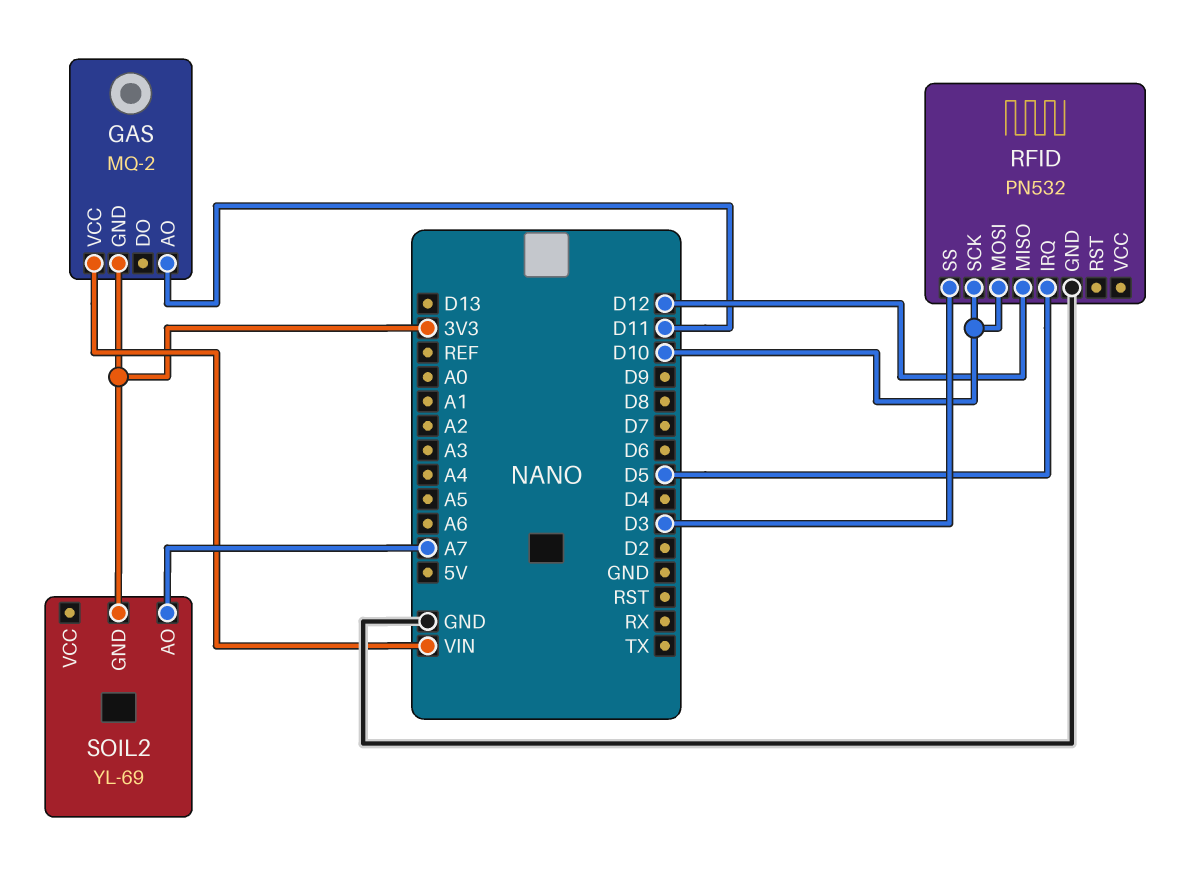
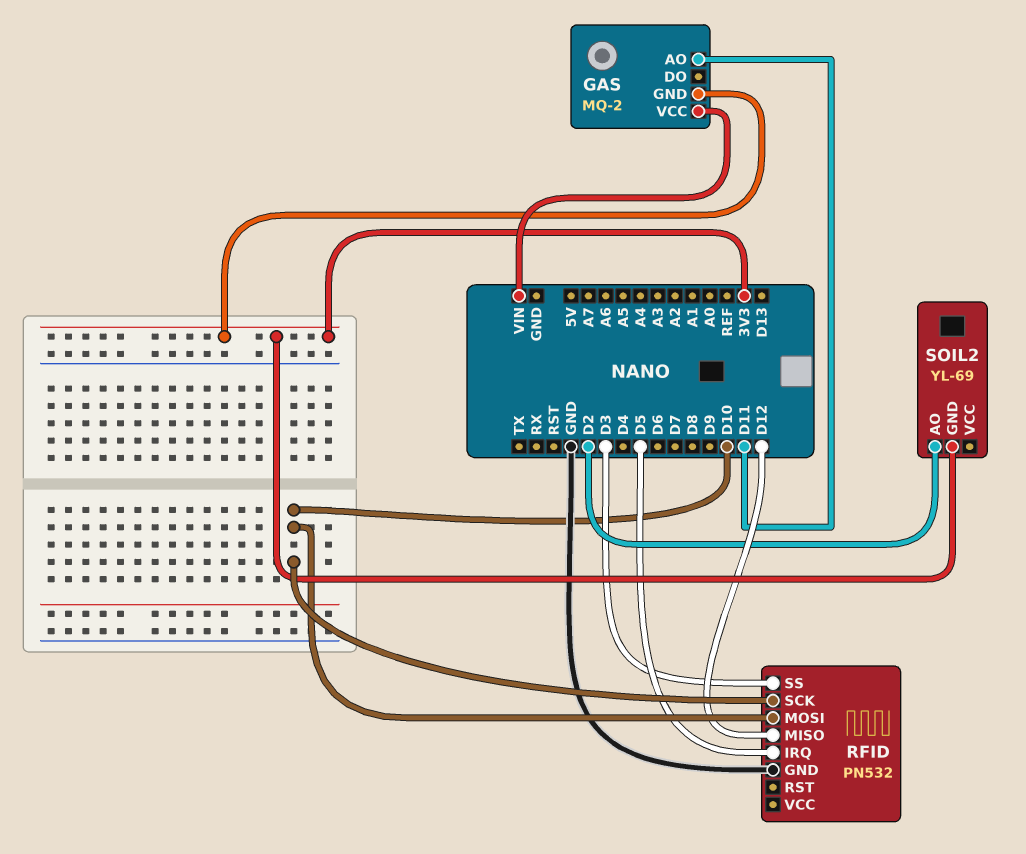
SOIL2 pin AO: A7 -> D2

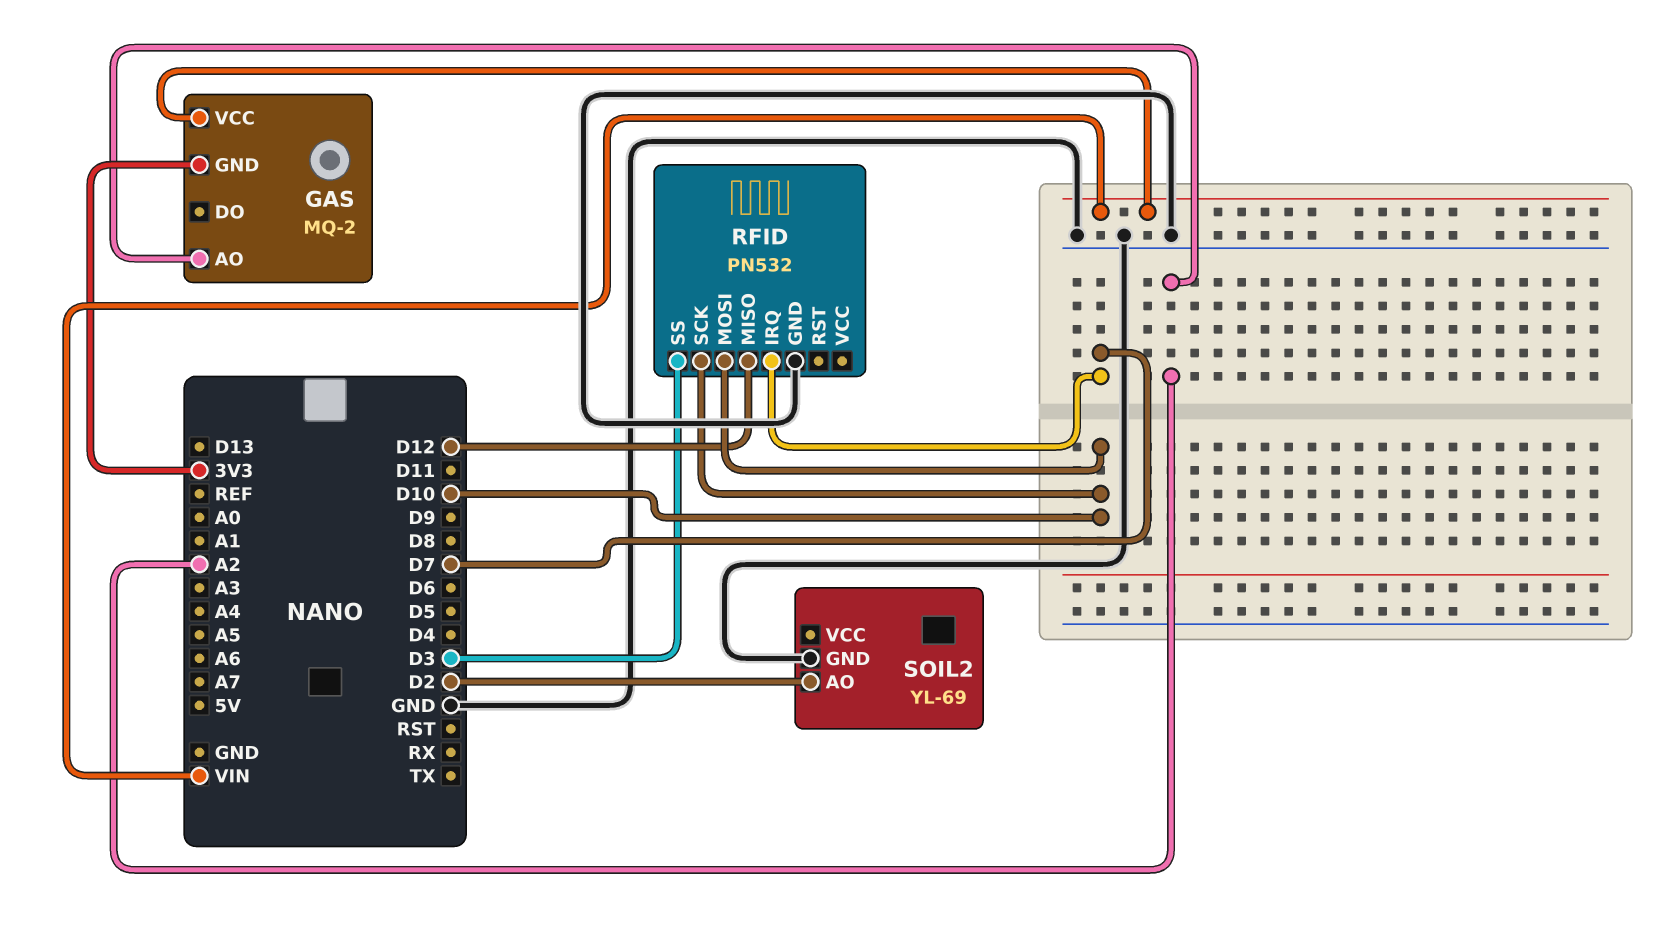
GAS pin AO: D11 -> A2
RFID pin IRQ: D5 -> D7
SOIL2 pin GND: 3V3 -> GND

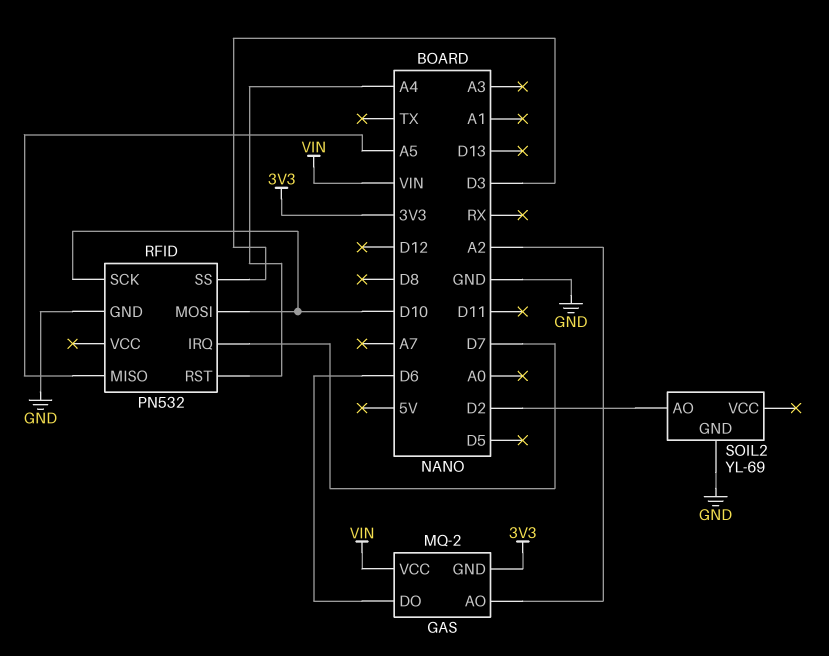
GAS pin DO: none -> D6
RFID pin MISO: D12 -> A5
RFID pin RST: none -> A4

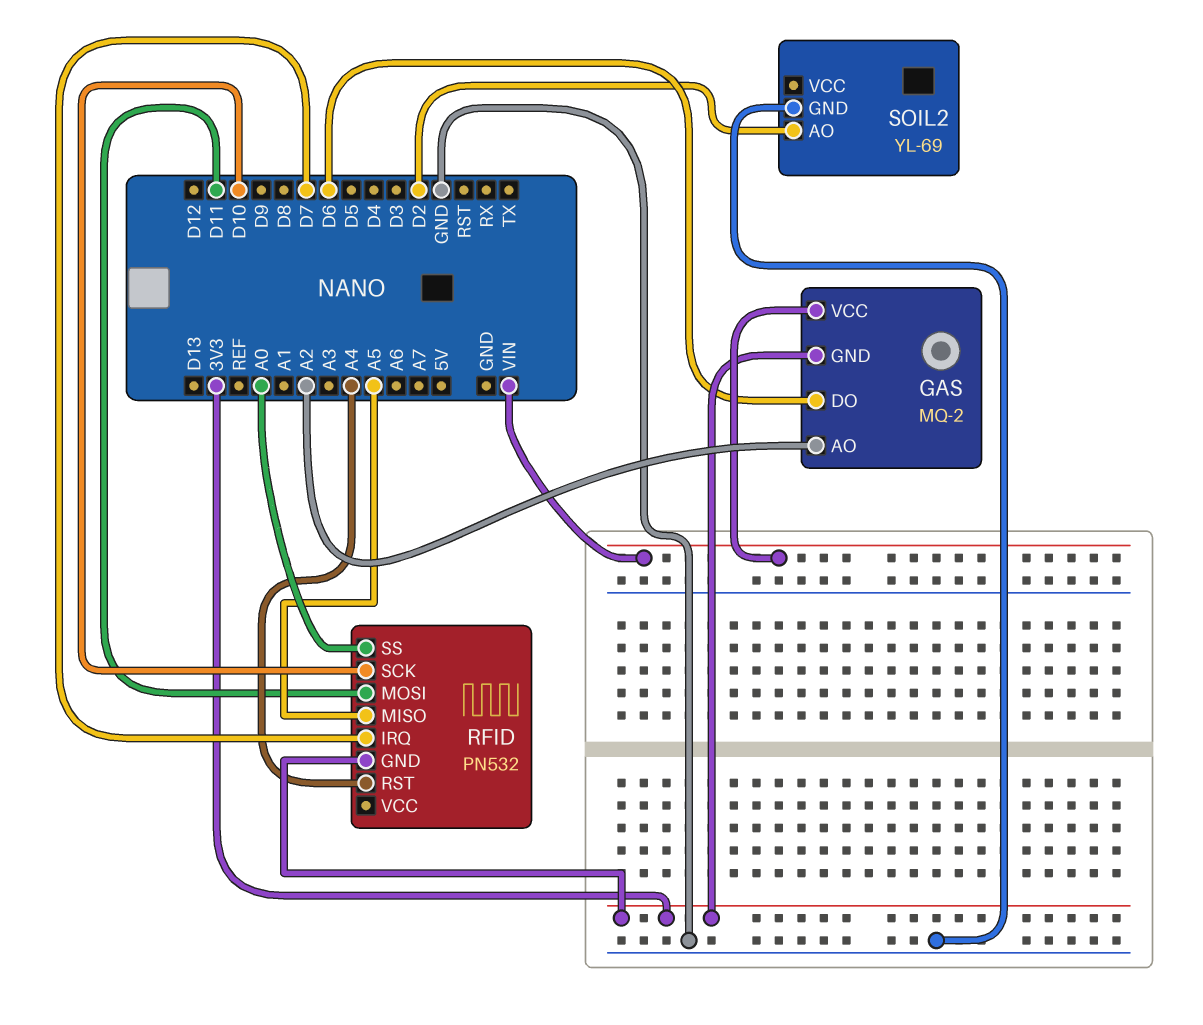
RFID pin GND: GND -> 3V3
RFID pin MOSI: D10 -> D11
RFID pin SS: D3 -> A0

